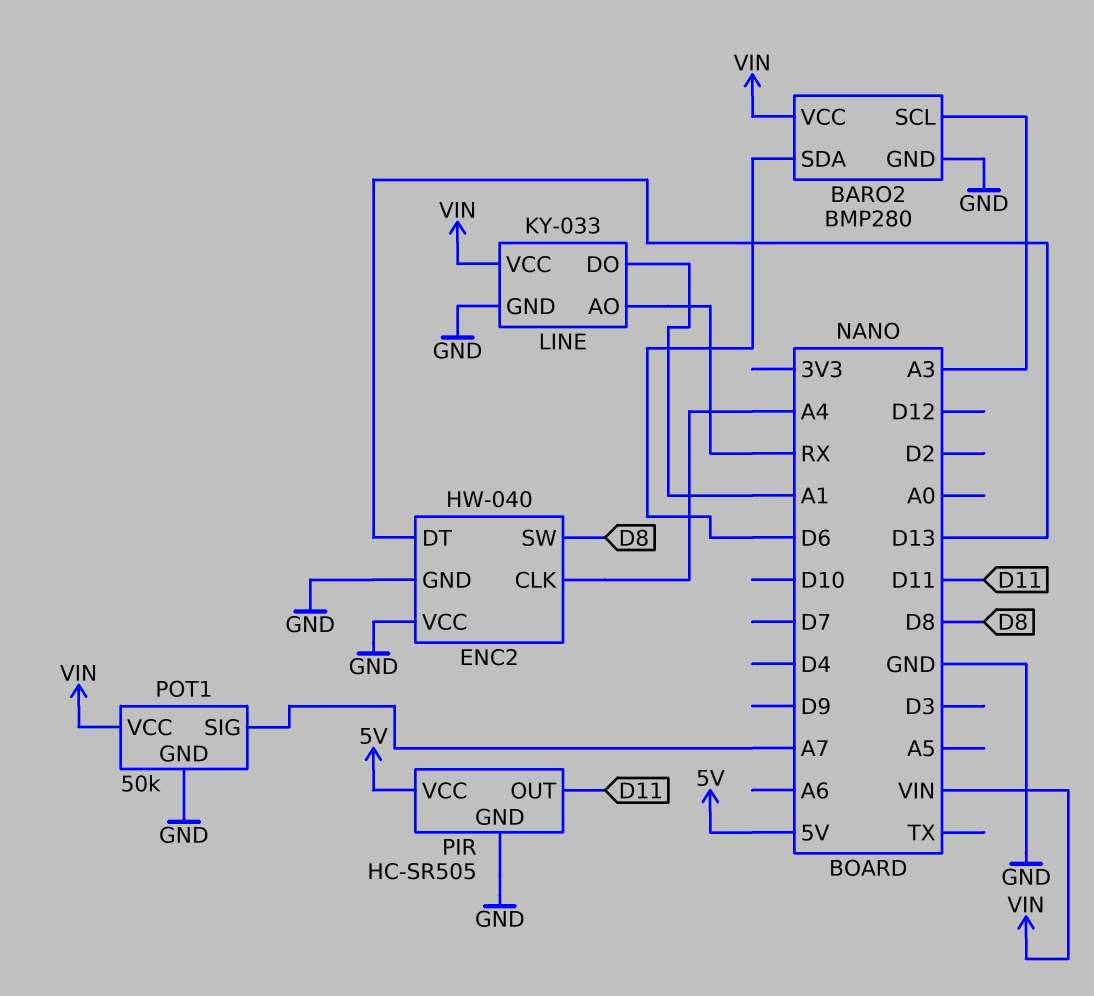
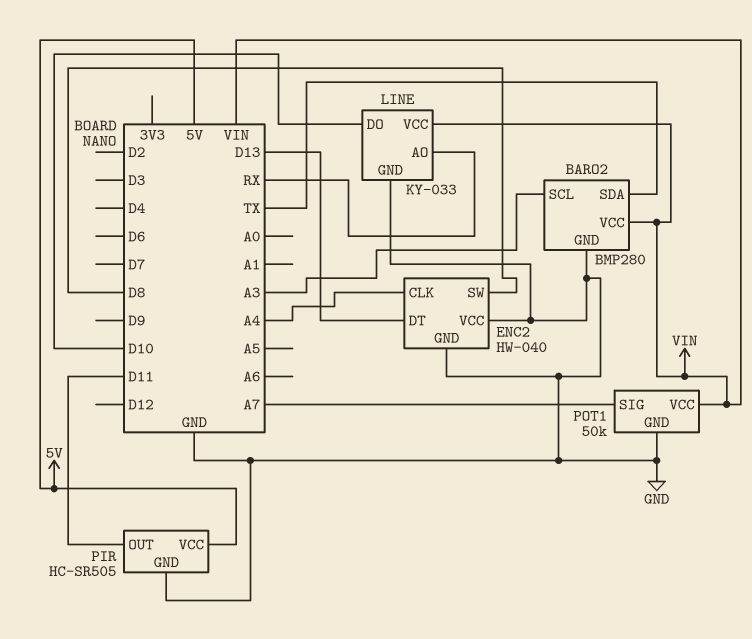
BARO2 pin SDA: D6 -> TX
LINE pin DO: A1 -> D10

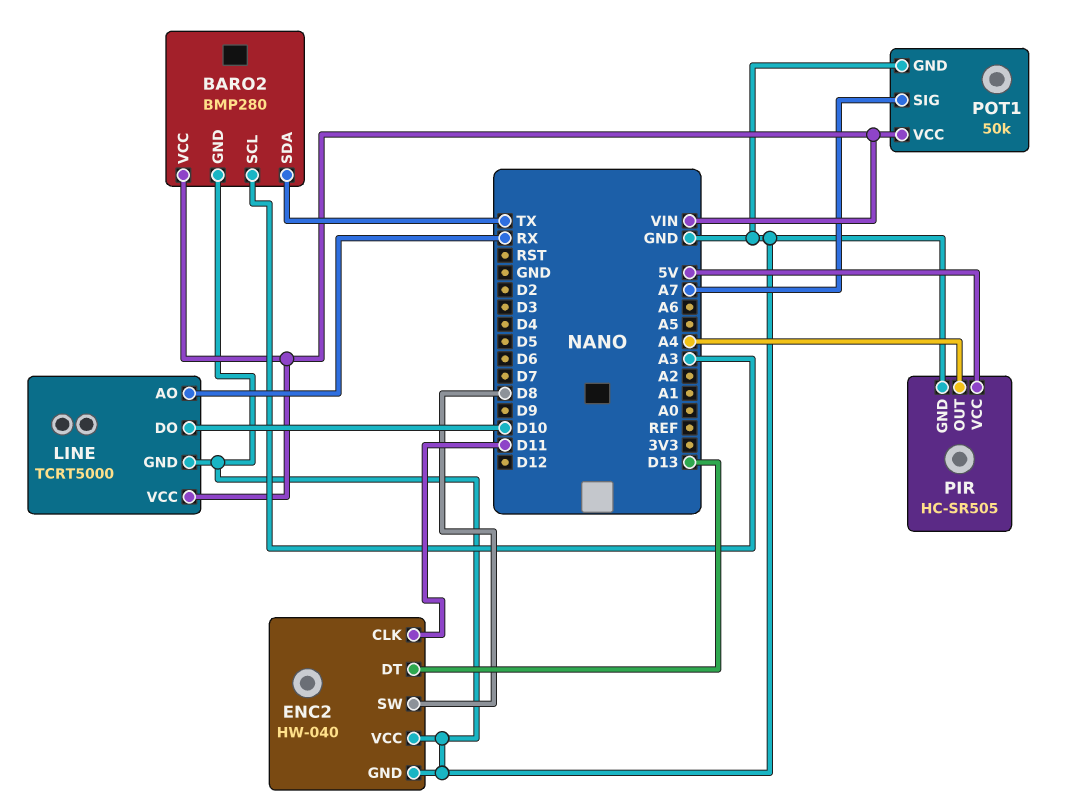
ENC2 pin CLK: A4 -> D11
LINE: KY-033 -> TCRT5000
PIR pin OUT: D11 -> A4

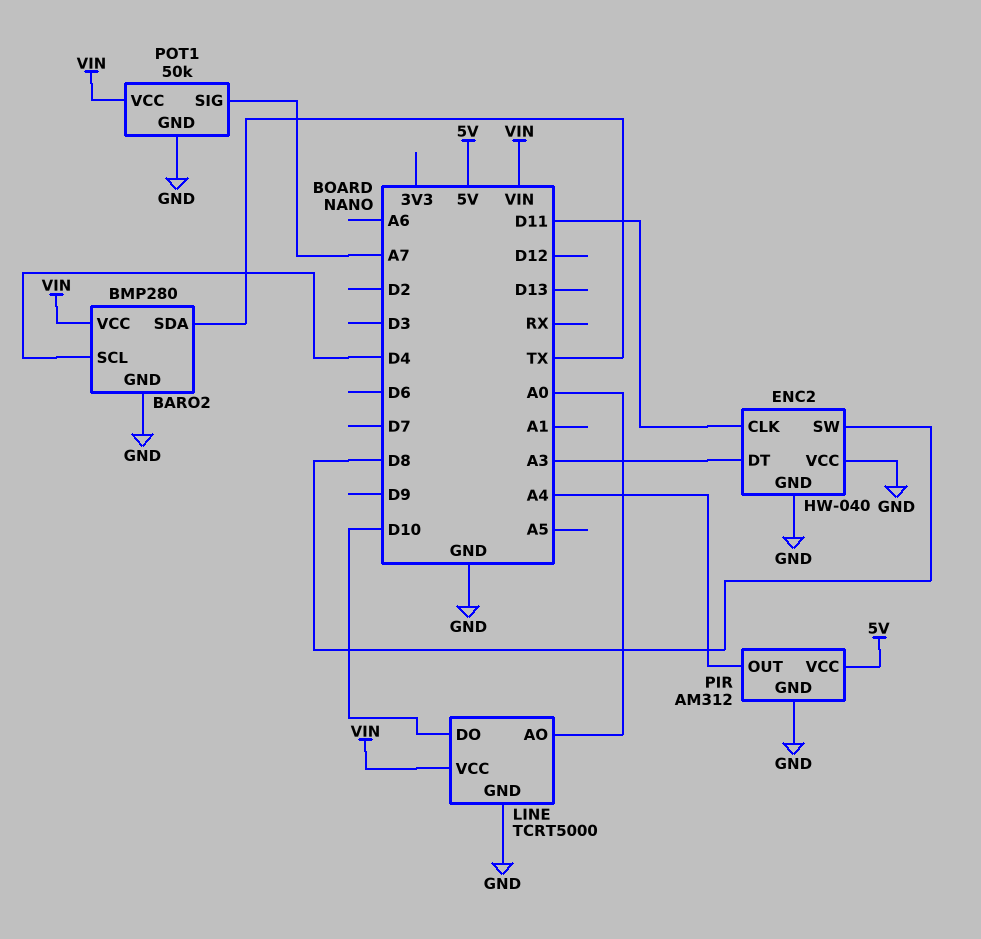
BARO2 pin SCL: A3 -> D4
ENC2 pin DT: D13 -> A3
LINE pin AO: RX -> A0
PIR: HC-SR505 -> AM312

